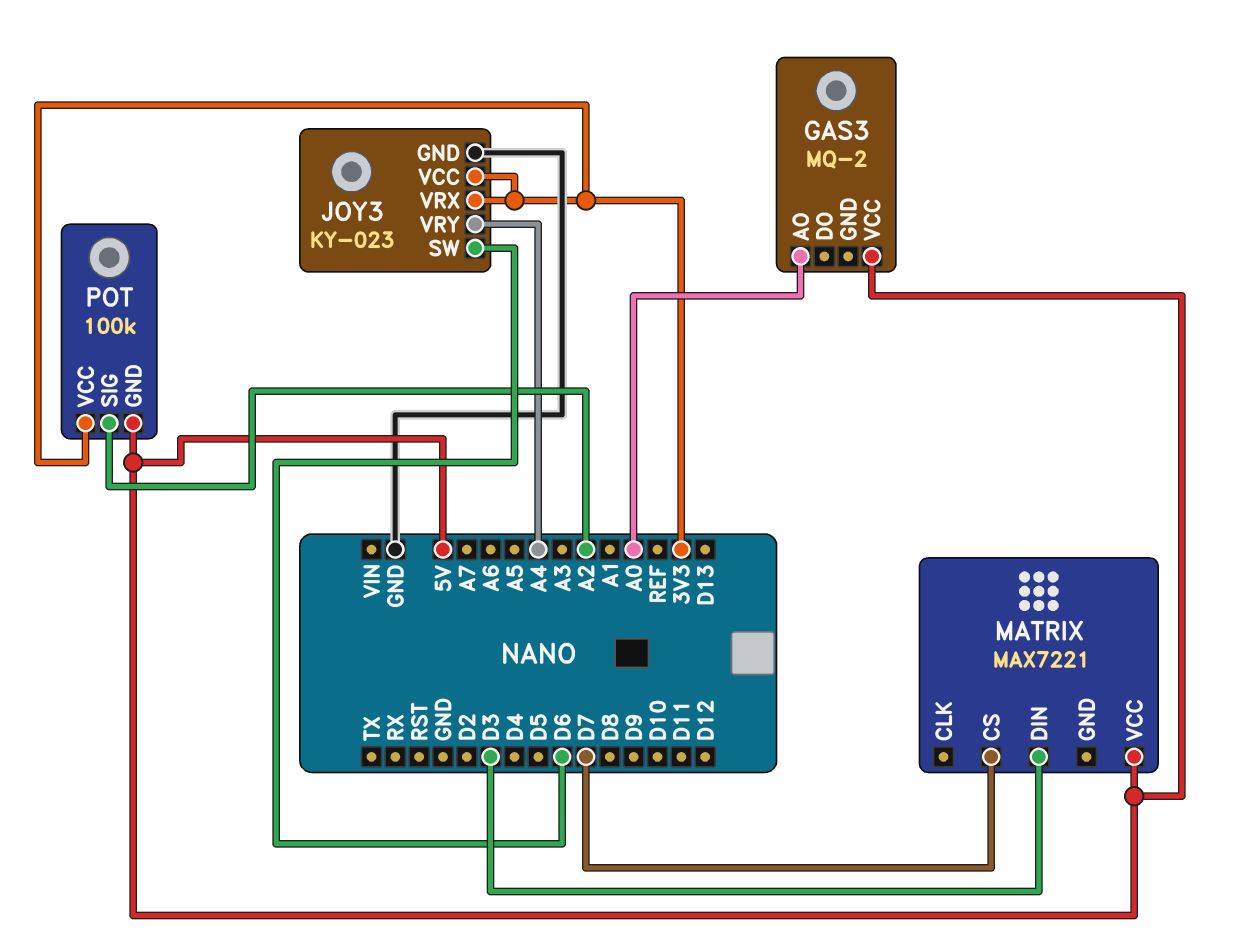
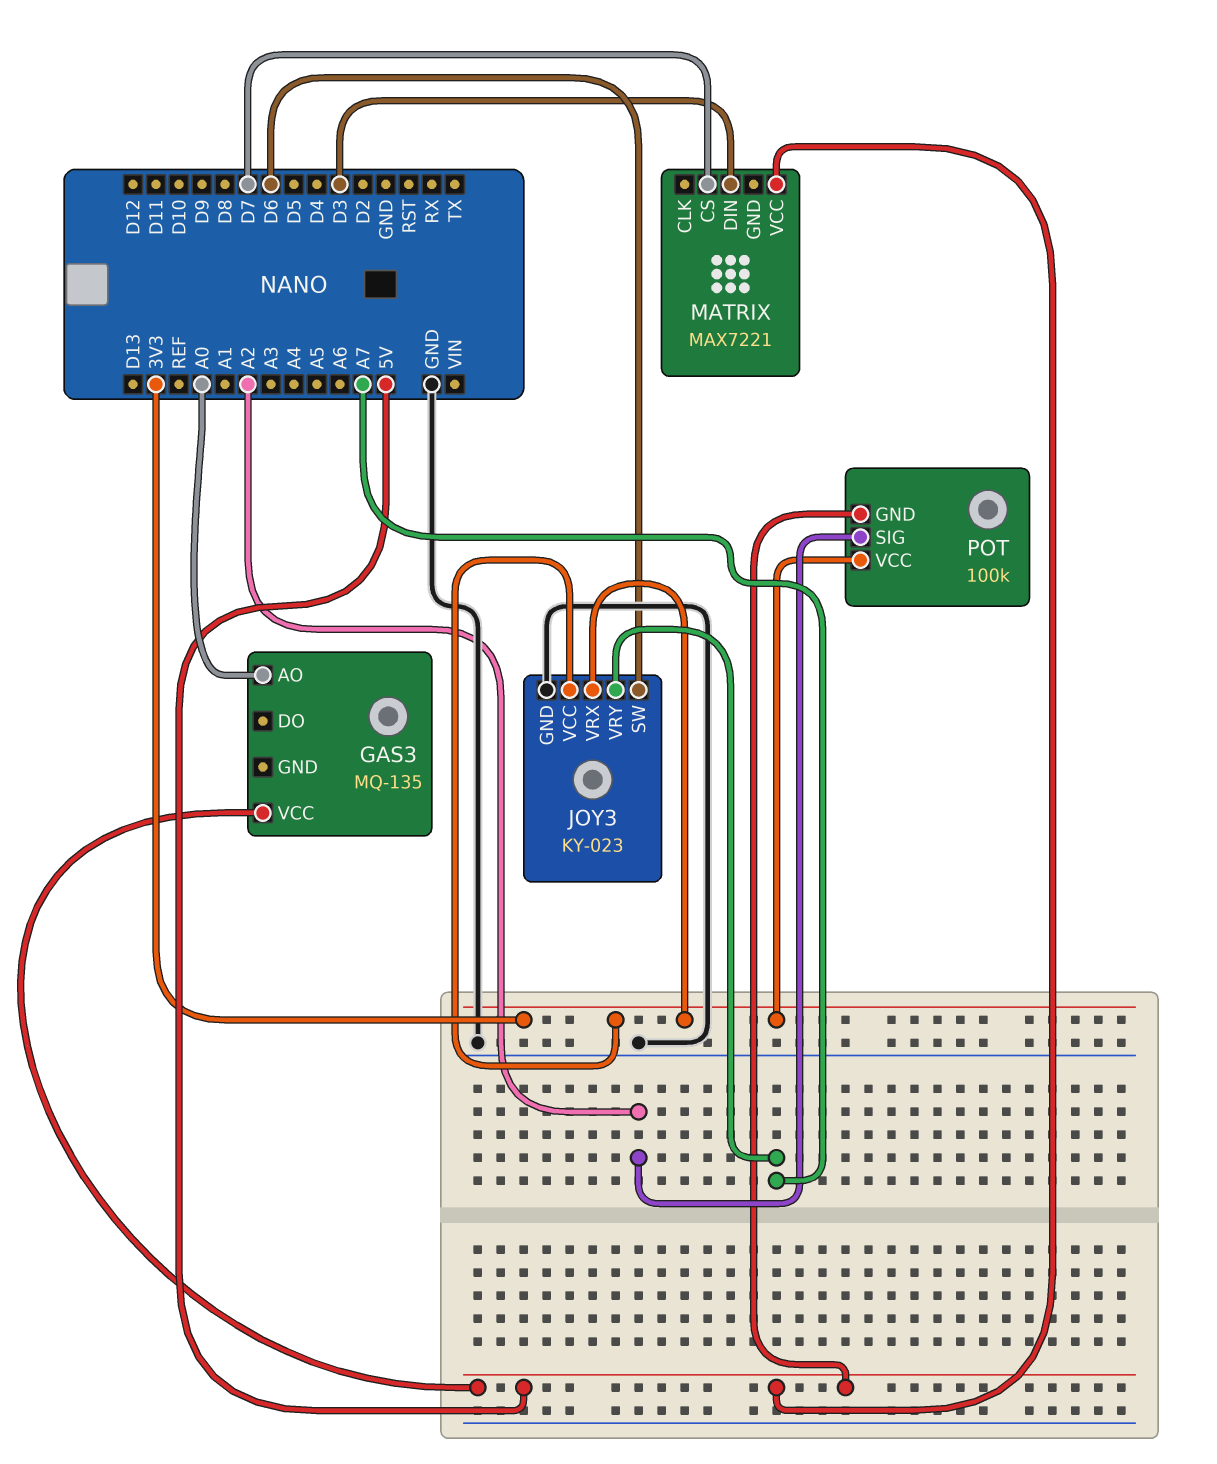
GAS3: MQ-2 -> MQ-135
JOY3 pin VRY: A4 -> A7

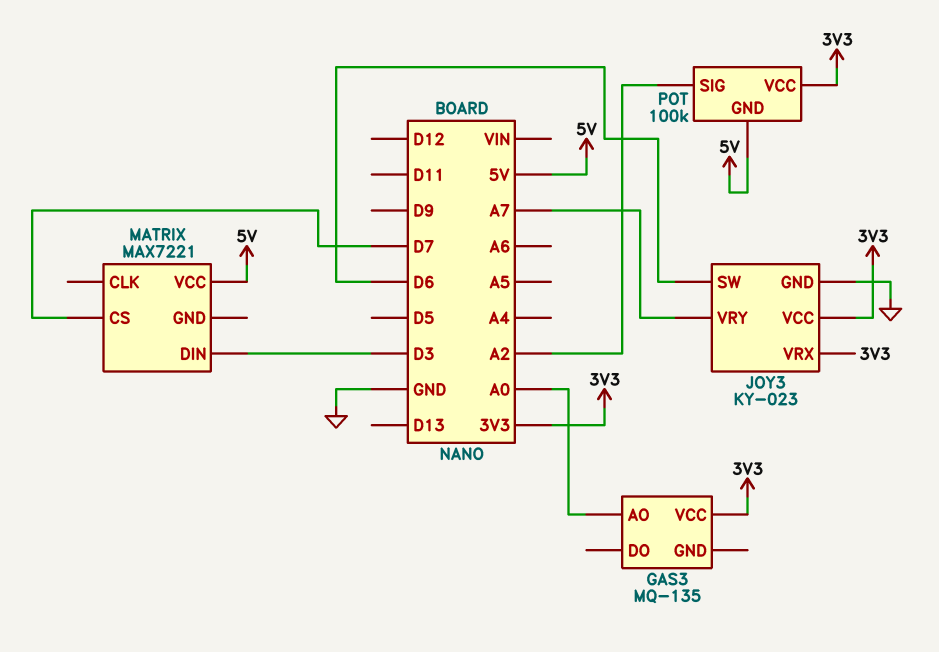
GAS3 pin VCC: 5V -> 3V3

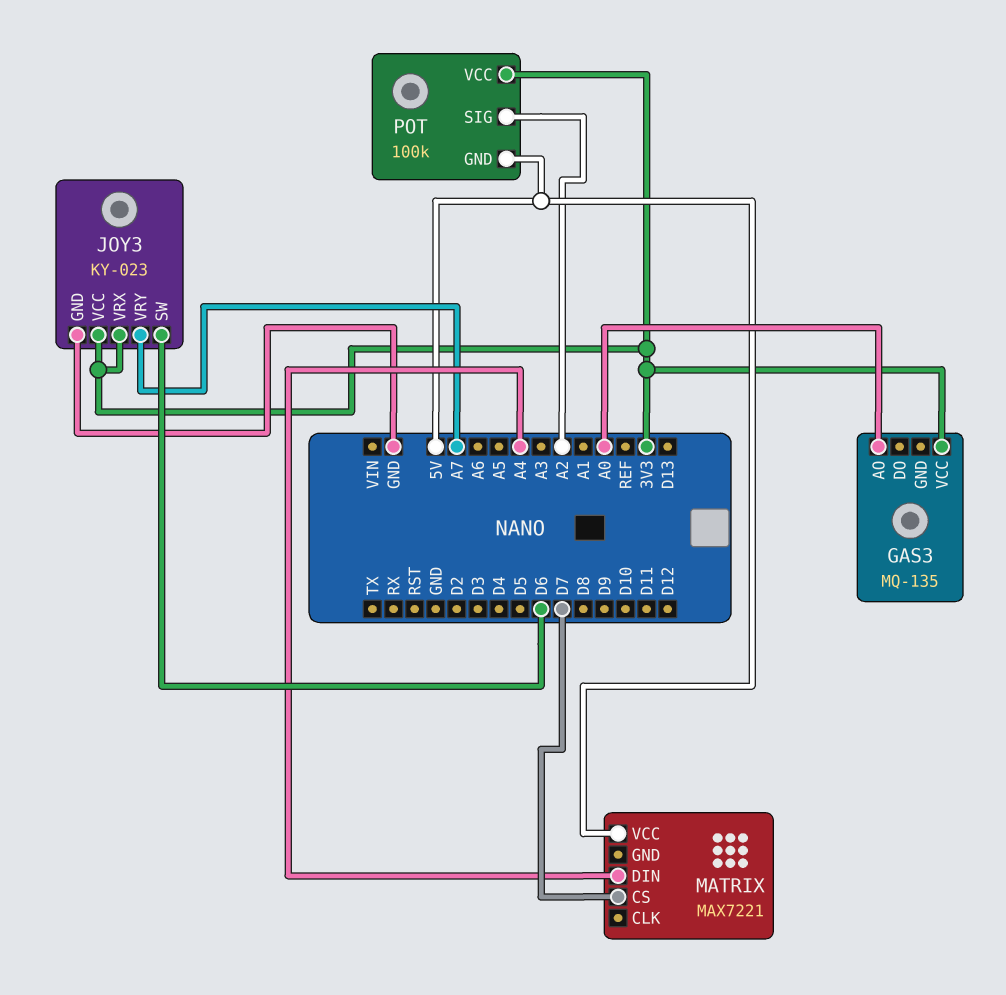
MATRIX pin DIN: D3 -> A4

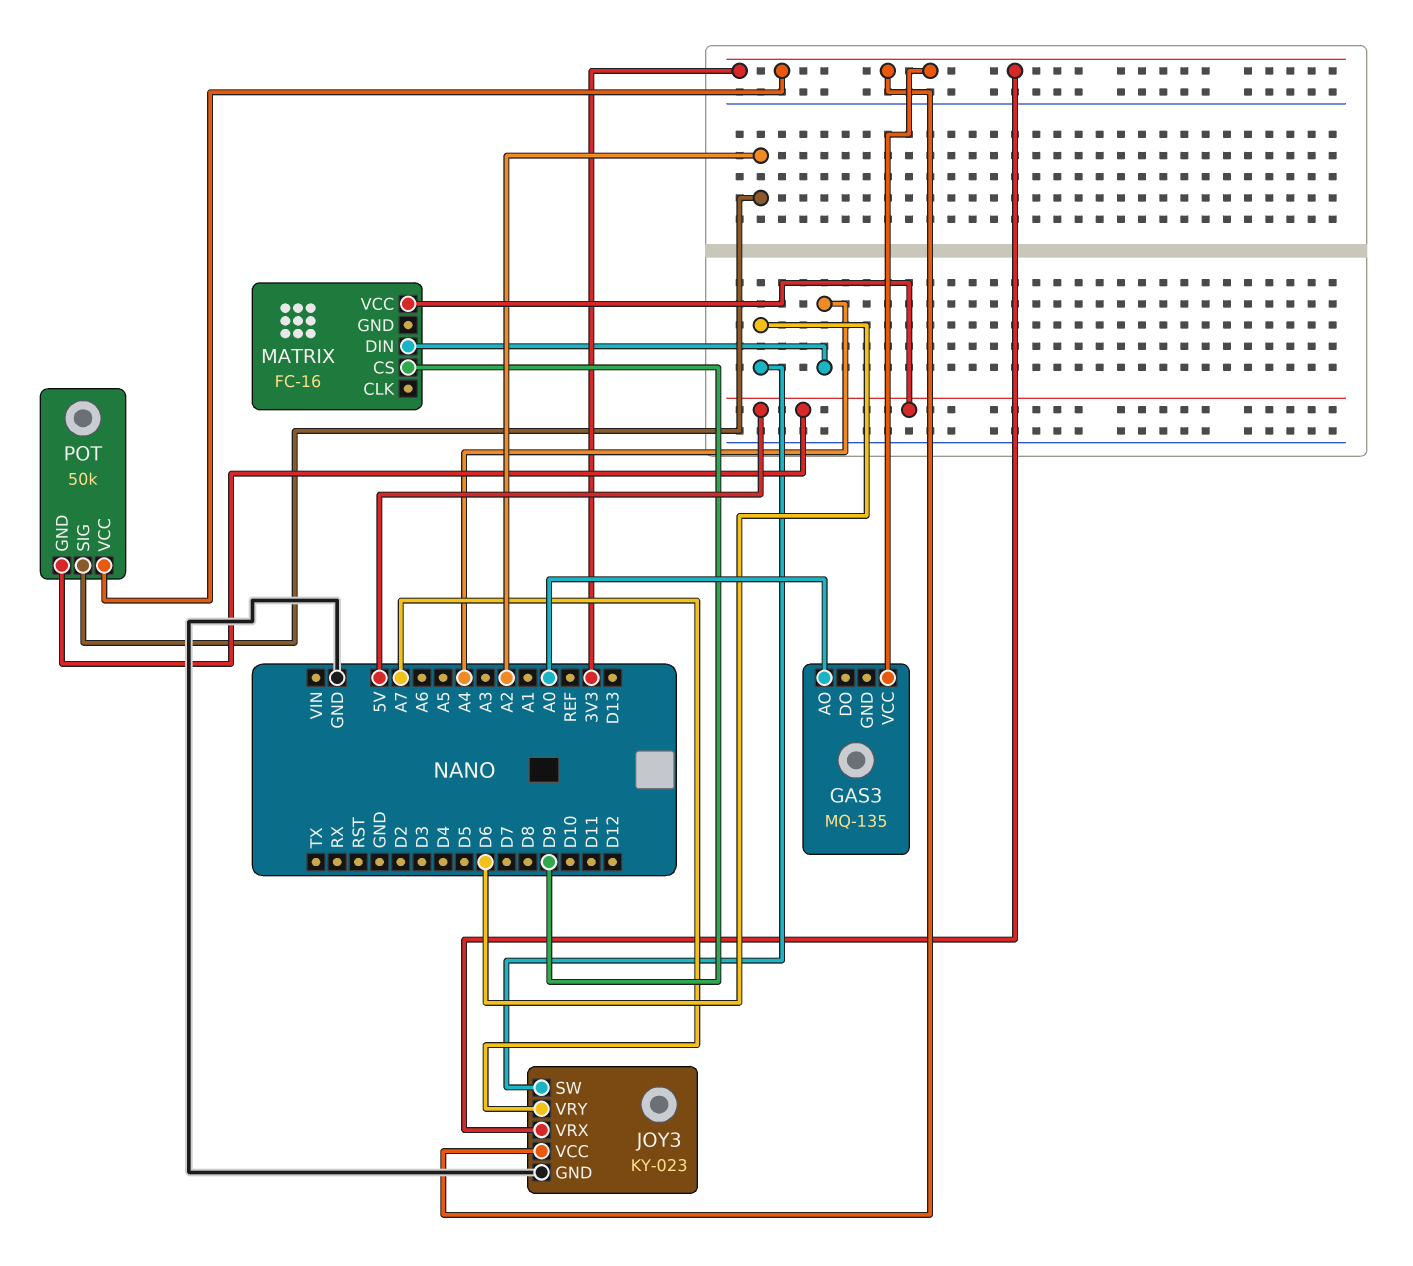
MATRIX: MAX7221 -> FC-16
MATRIX pin CS: D7 -> D9
POT: 100k -> 50k

